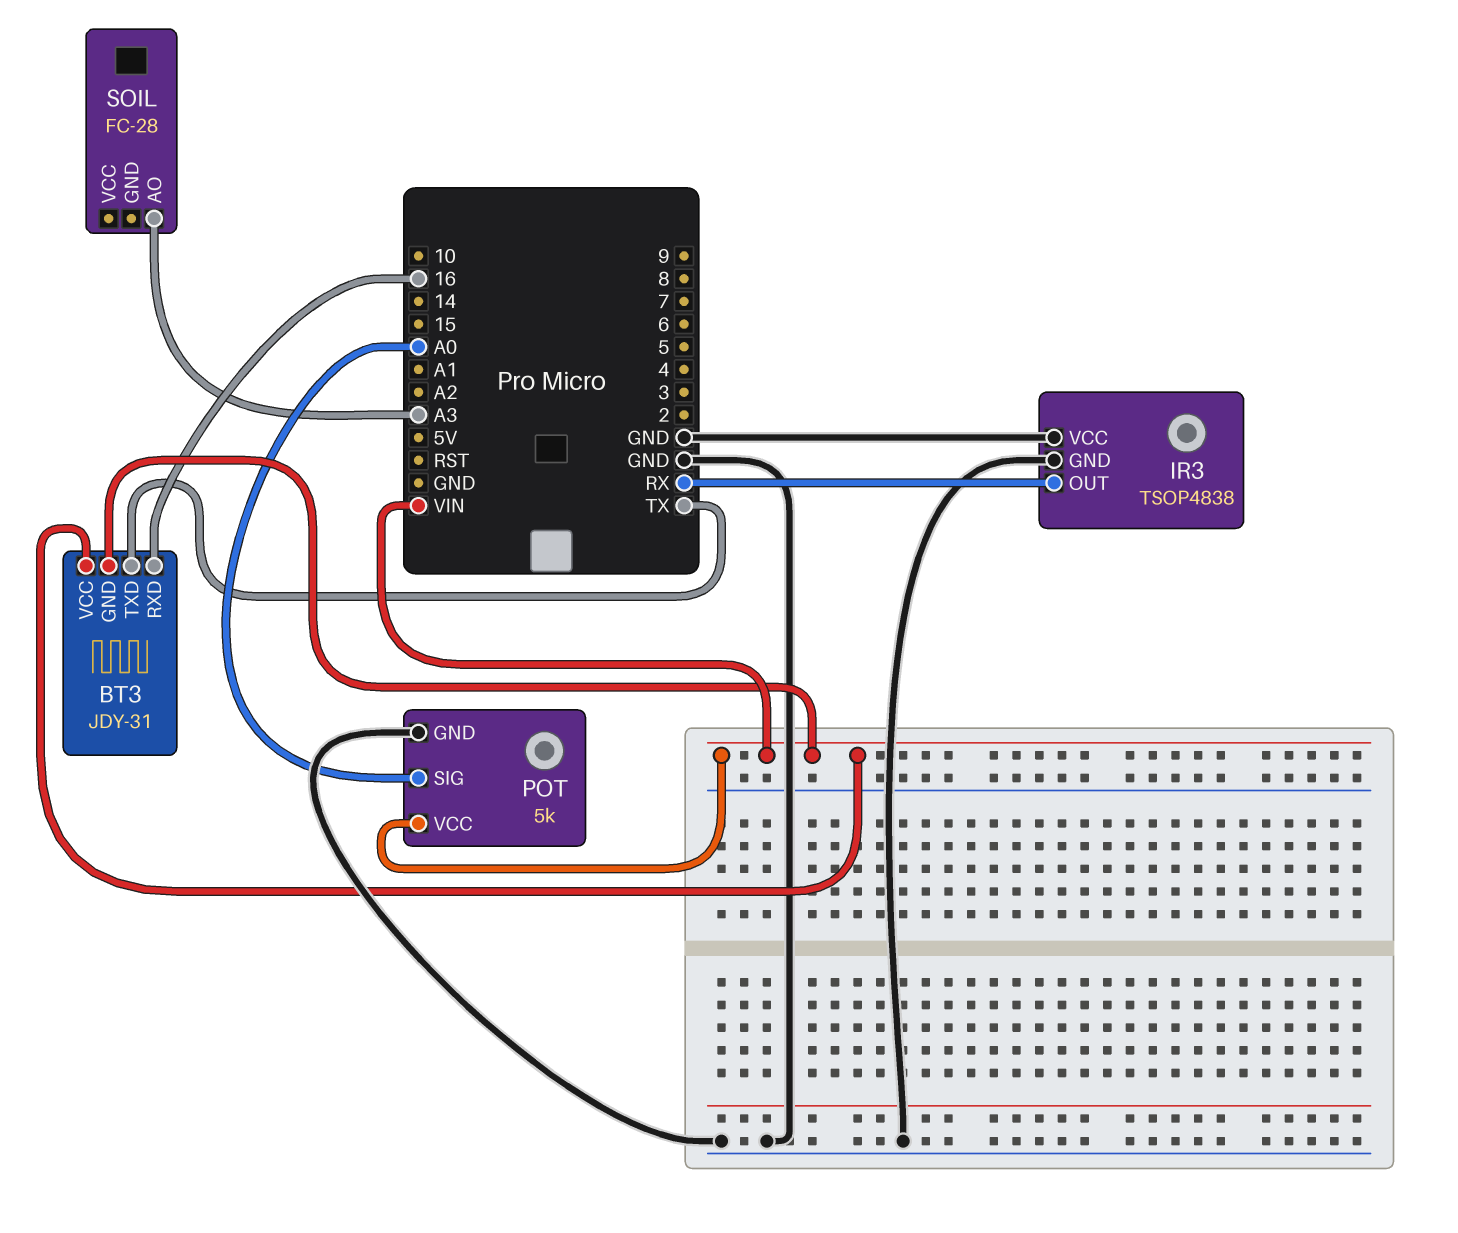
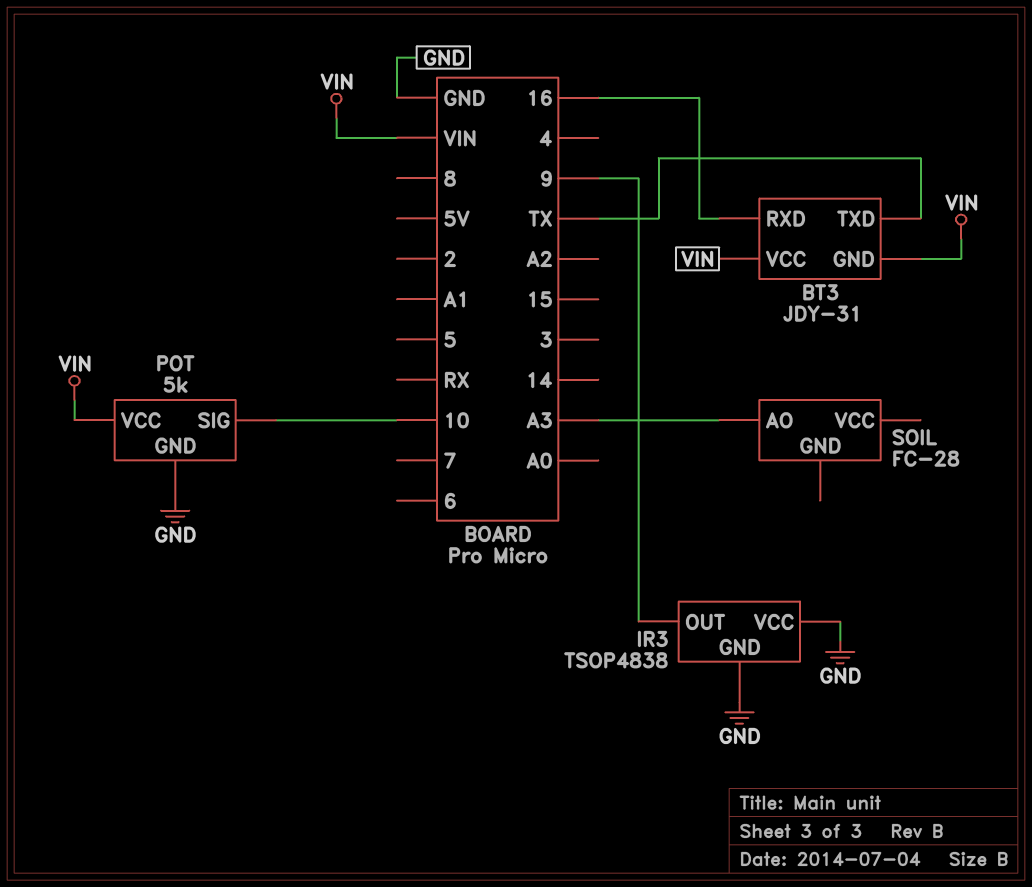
IR3 pin OUT: RX -> 9
POT pin SIG: A0 -> 10

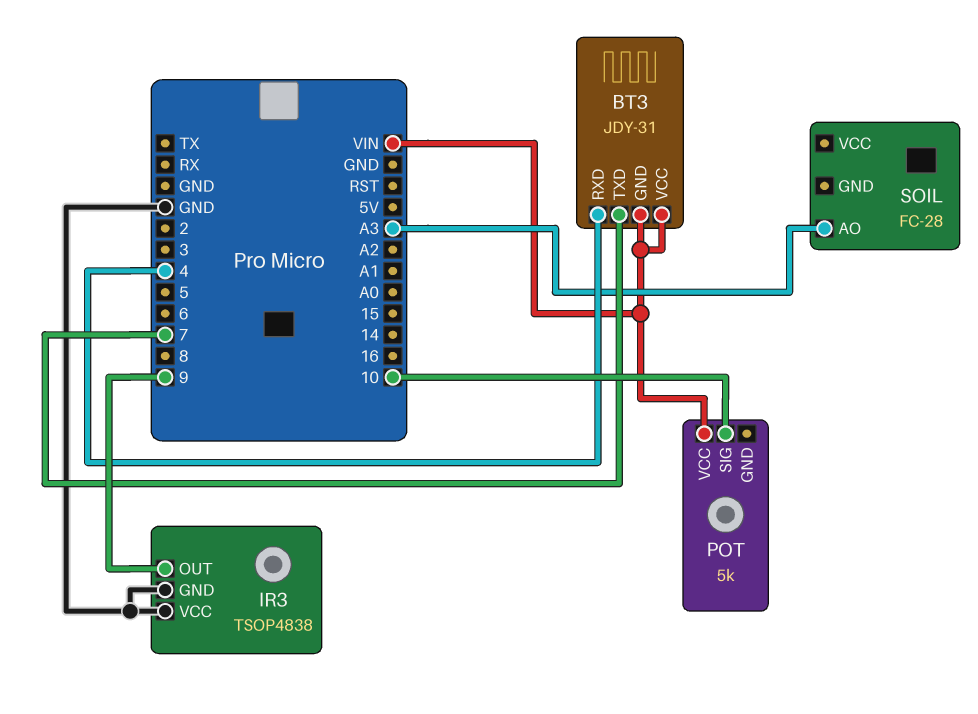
BT3 pin RXD: 16 -> 4
BT3 pin TXD: TX -> 7
POT pin GND: GND -> none

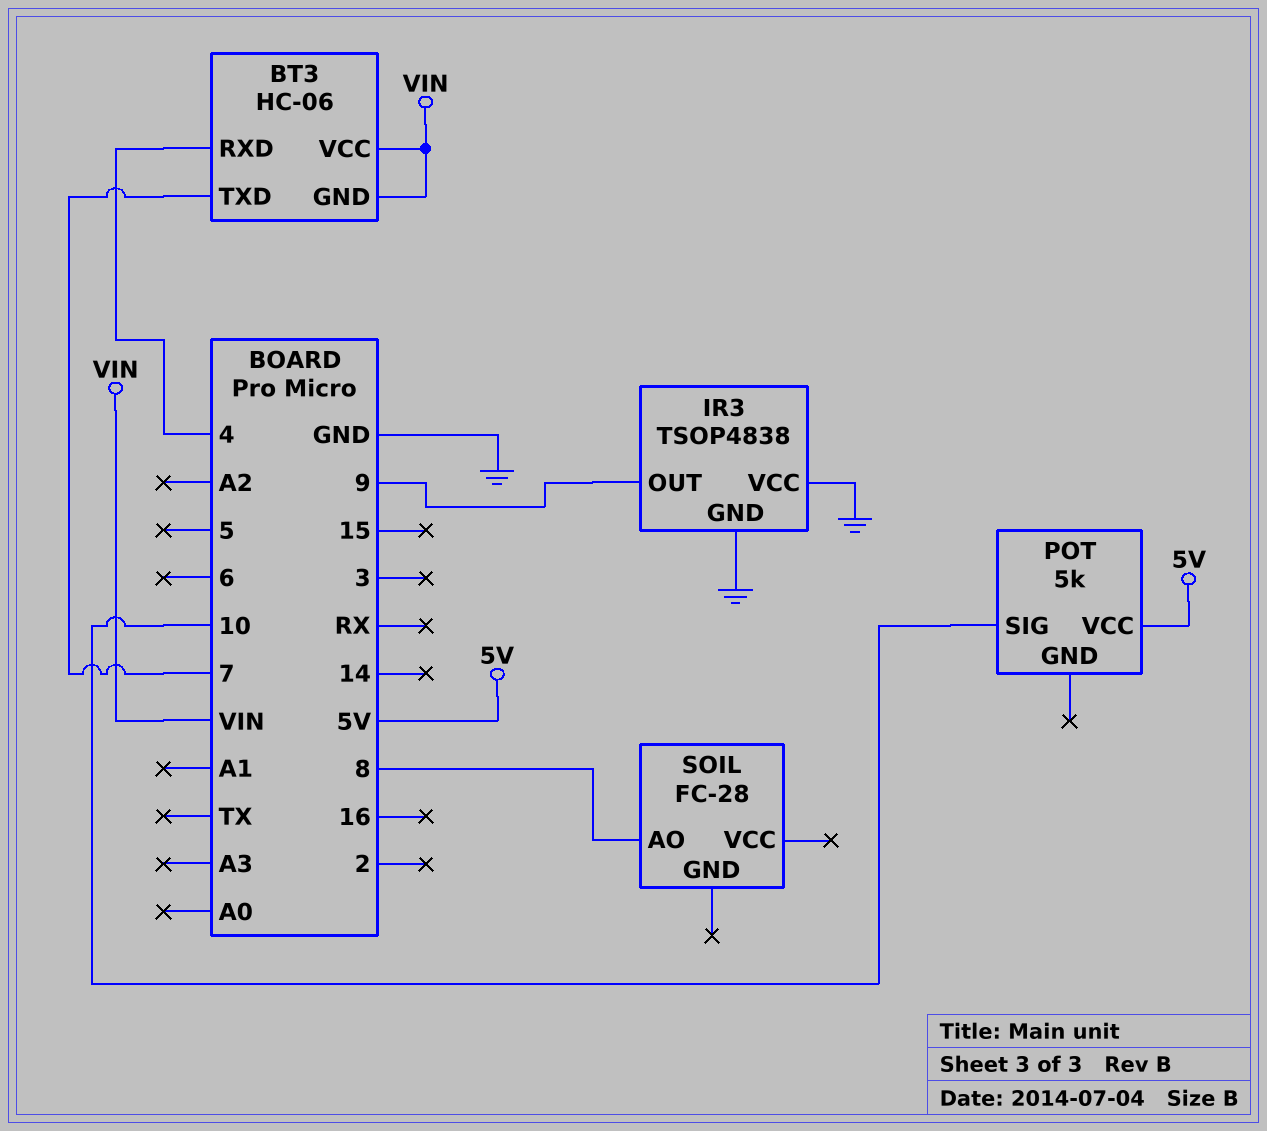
BT3: JDY-31 -> HC-06
POT pin VCC: VIN -> 5V
SOIL pin AO: A3 -> 8

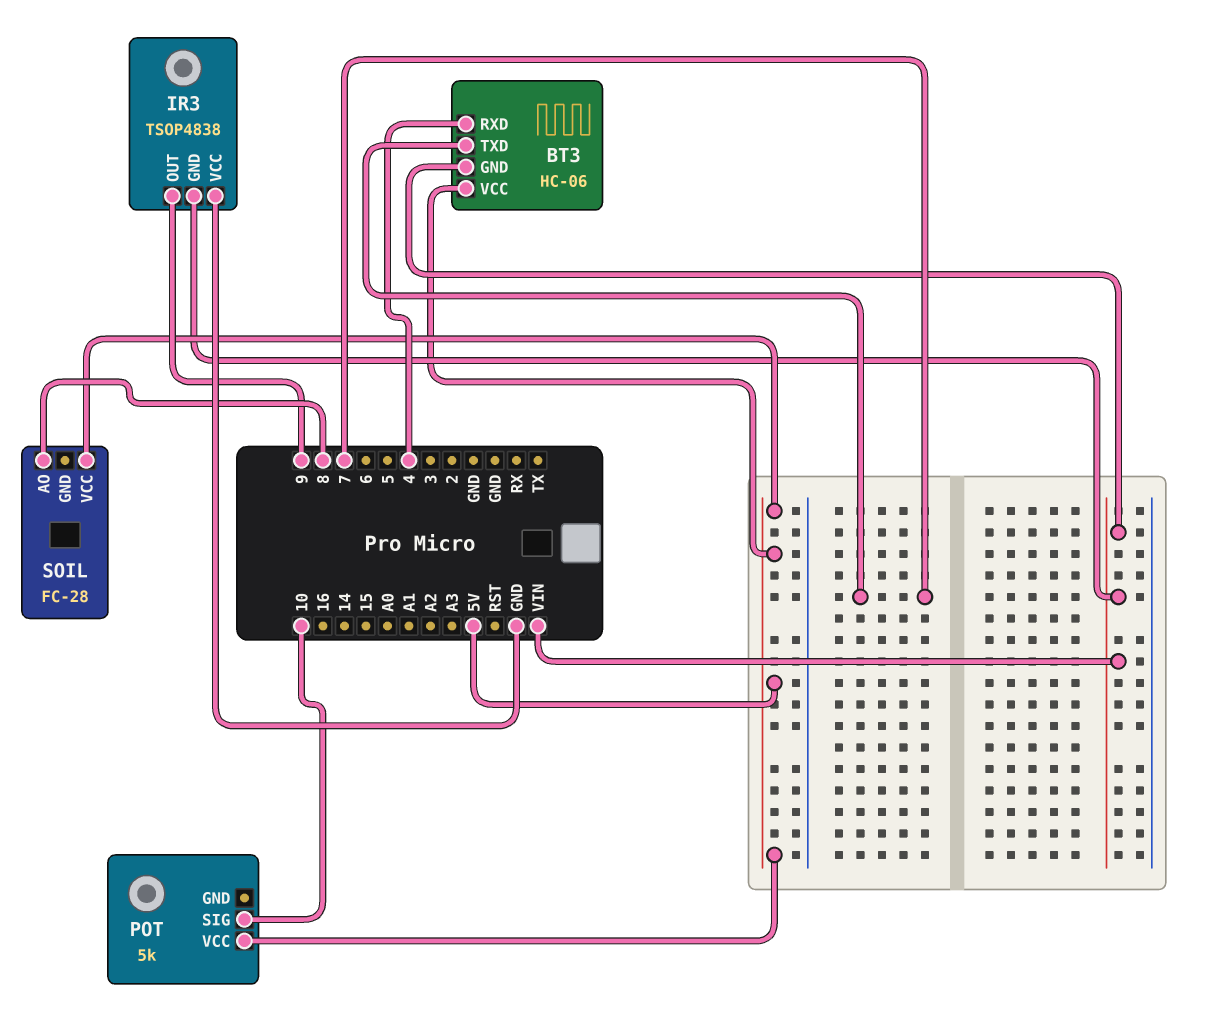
BT3 pin VCC: VIN -> 5V
IR3 pin GND: GND -> VIN
SOIL pin VCC: none -> 5V

